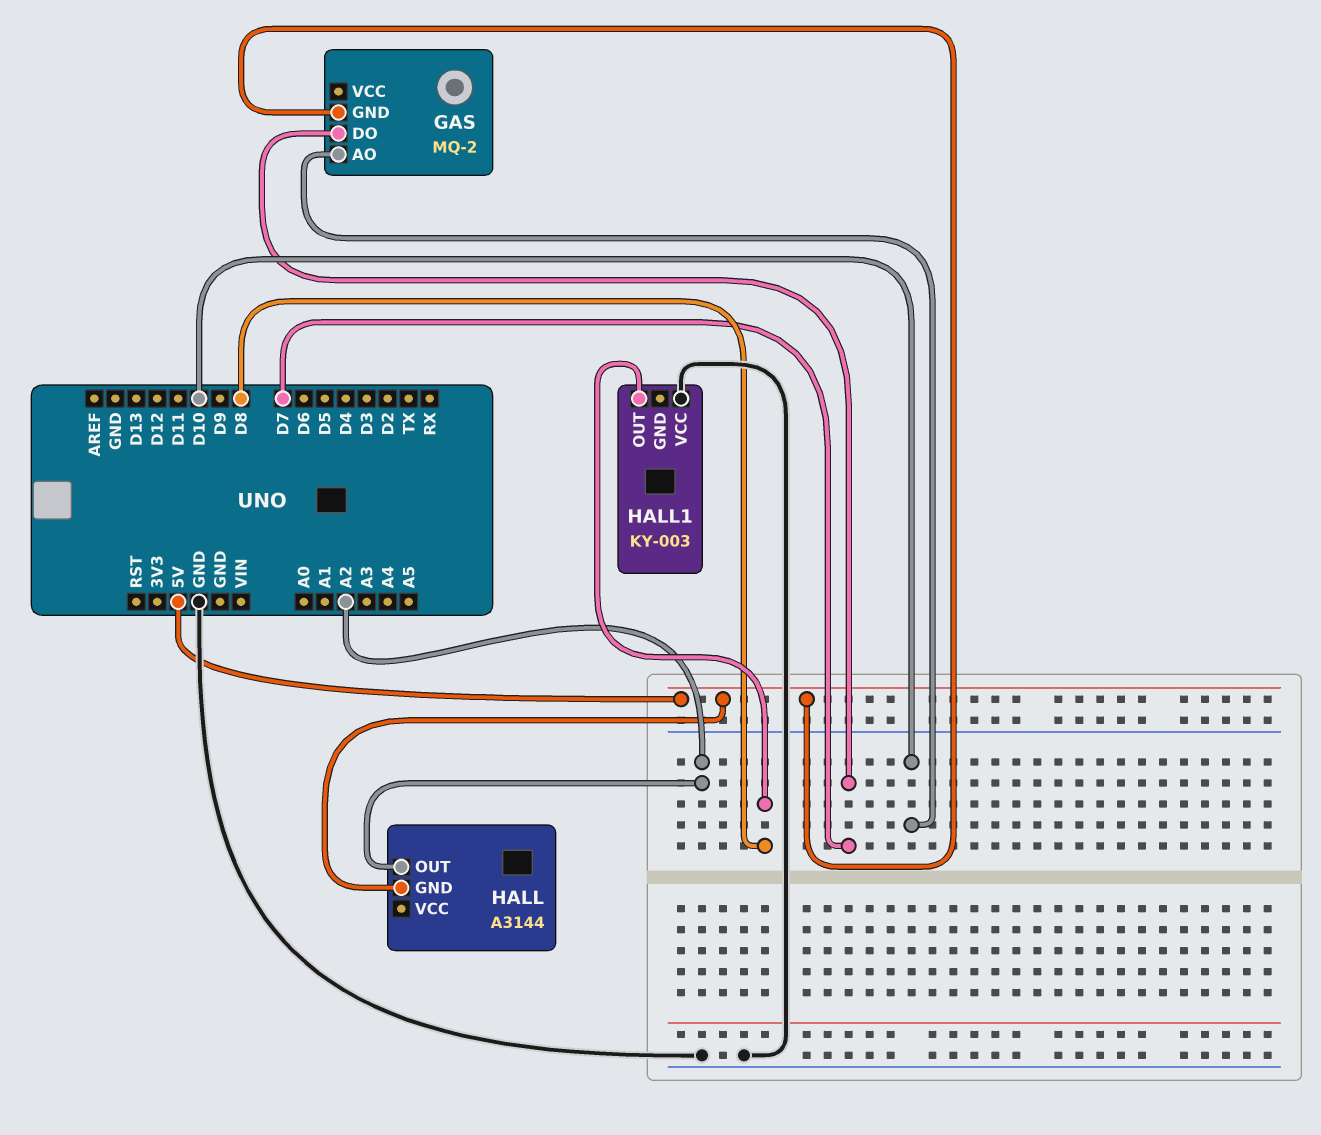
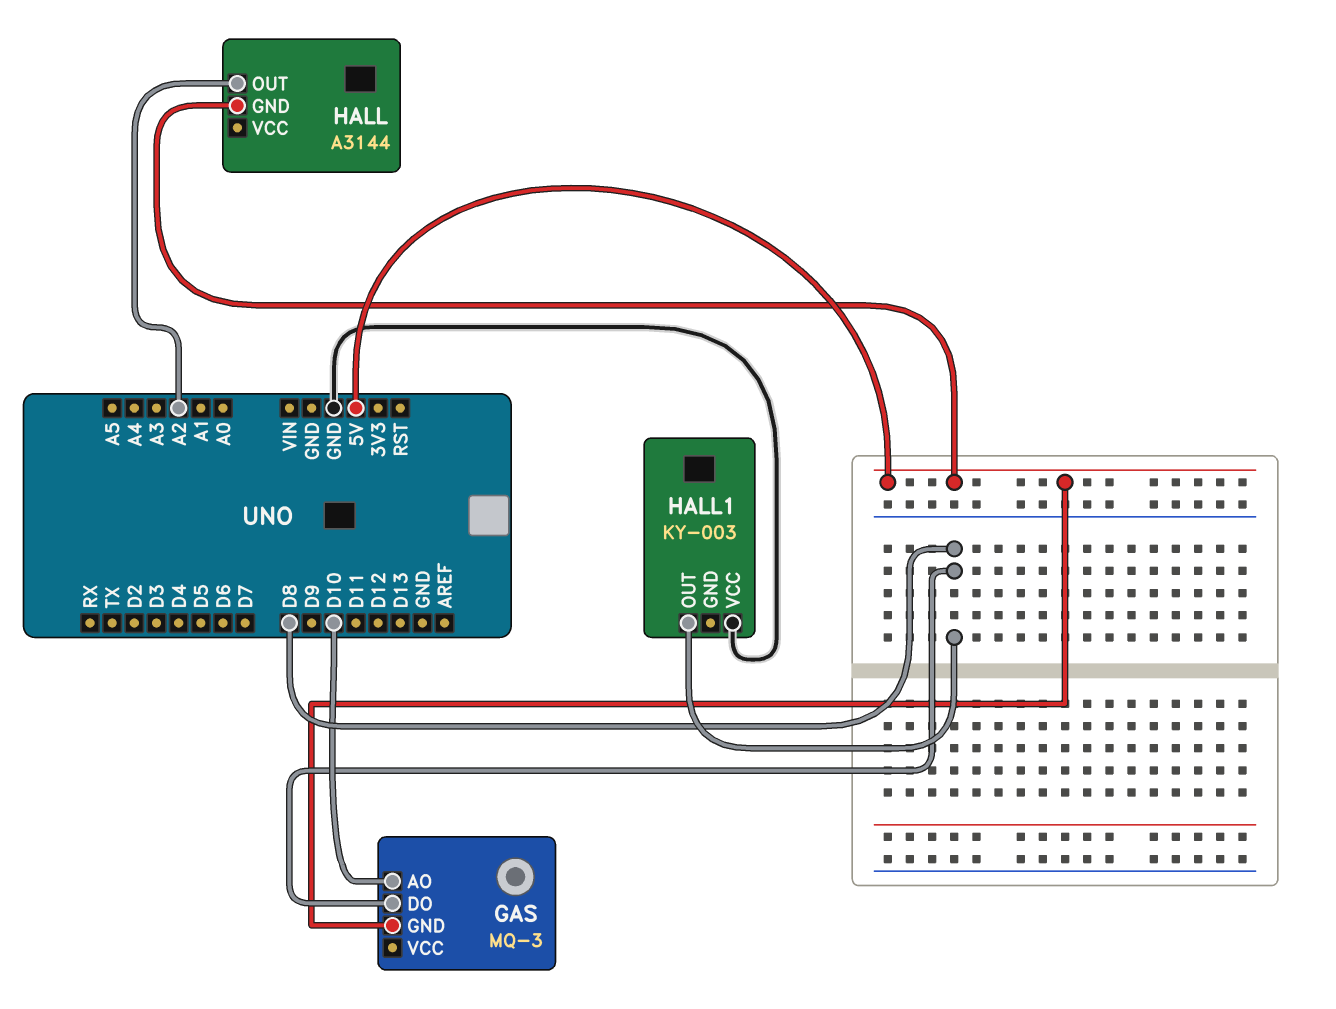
GAS: MQ-2 -> MQ-3
GAS pin DO: D7 -> D8

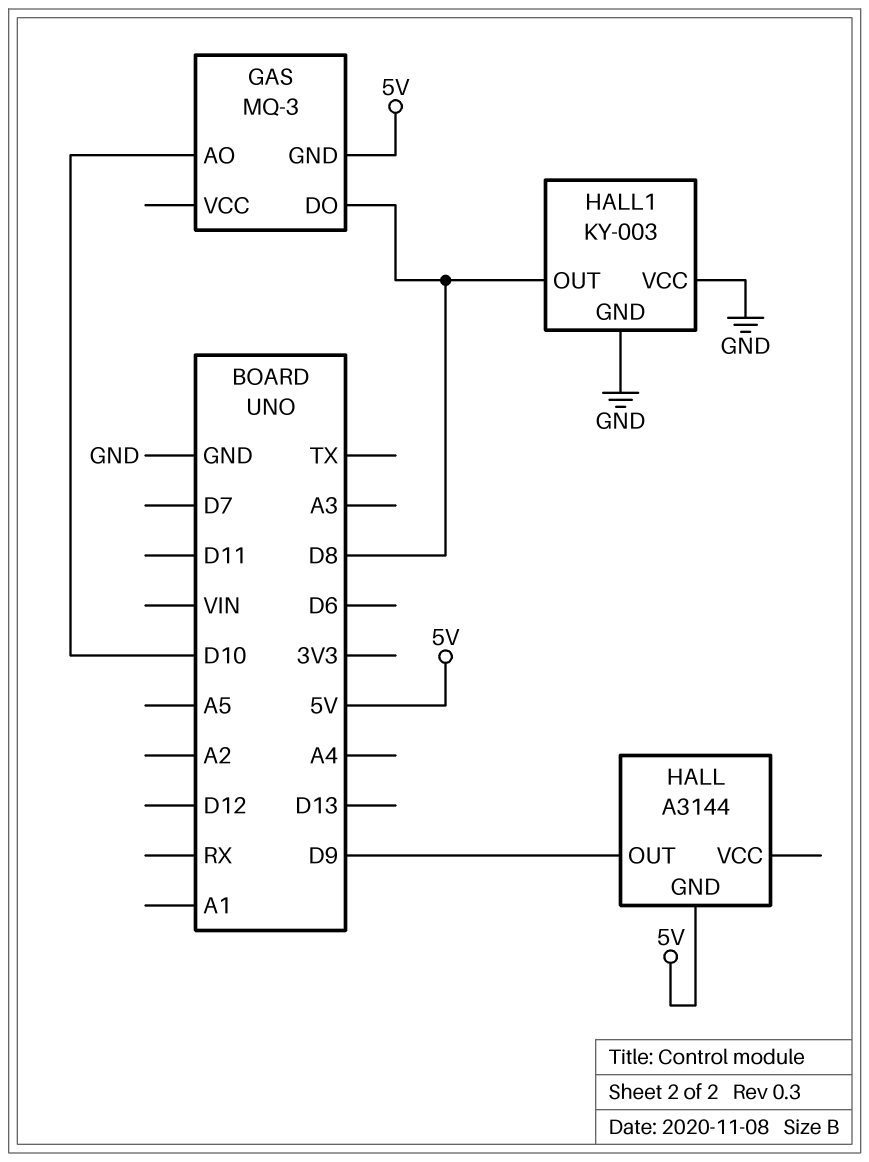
HALL pin OUT: A2 -> D9
HALL1 pin GND: none -> GND

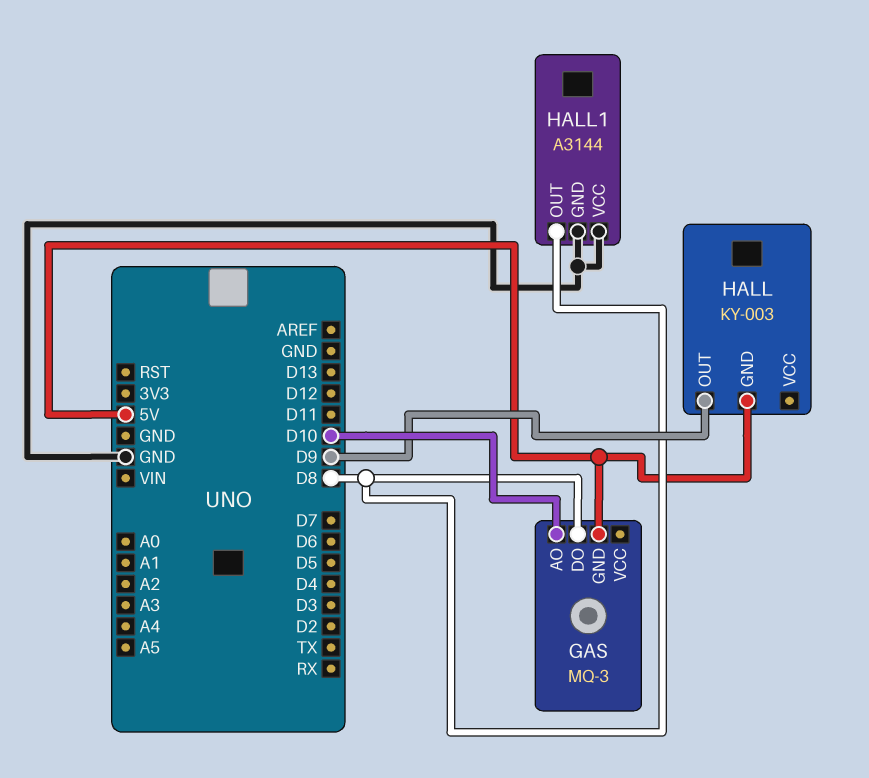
HALL: A3144 -> KY-003
HALL1: KY-003 -> A3144

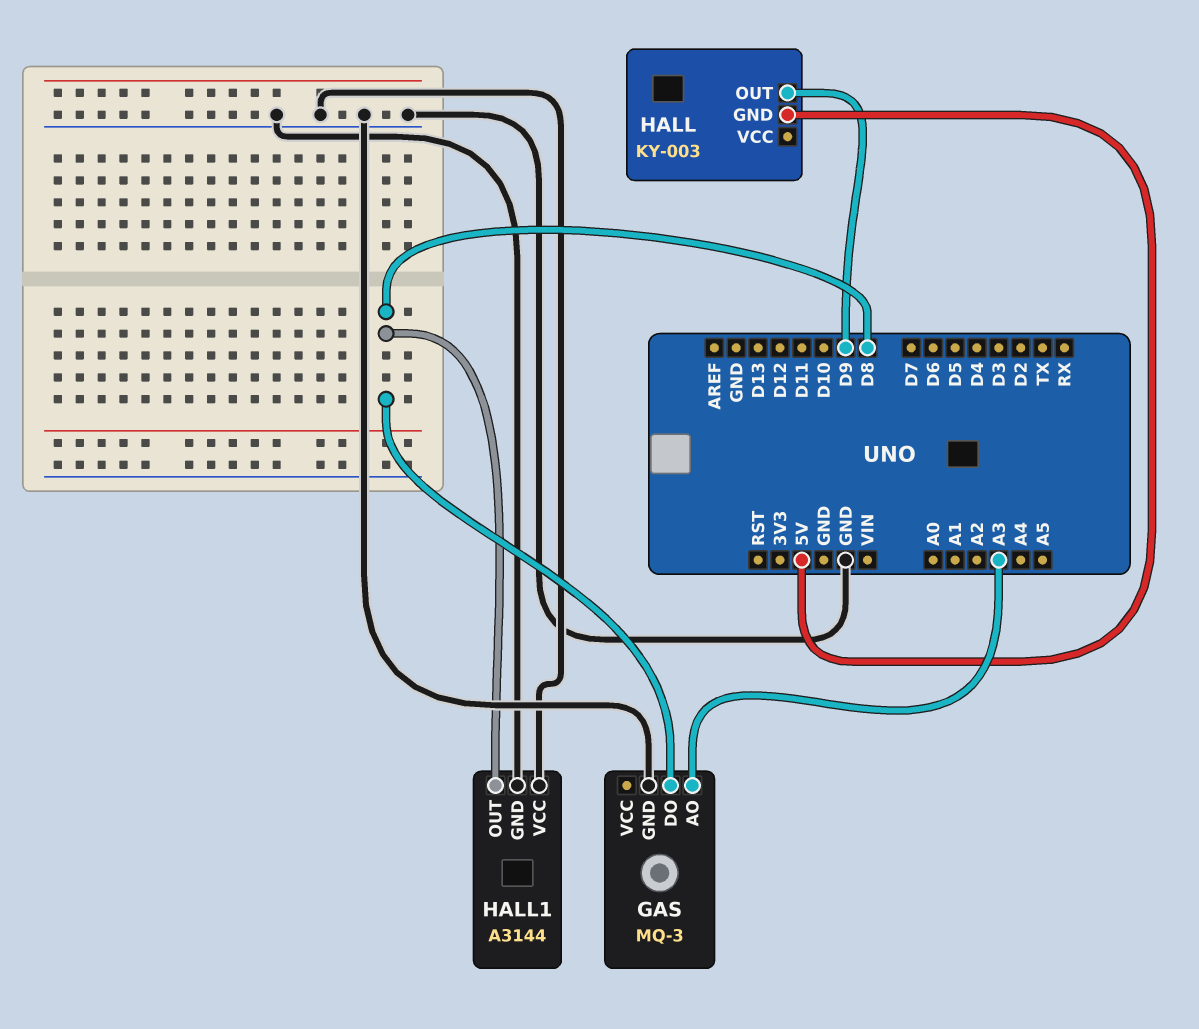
GAS pin AO: D10 -> A3
GAS pin GND: 5V -> GND

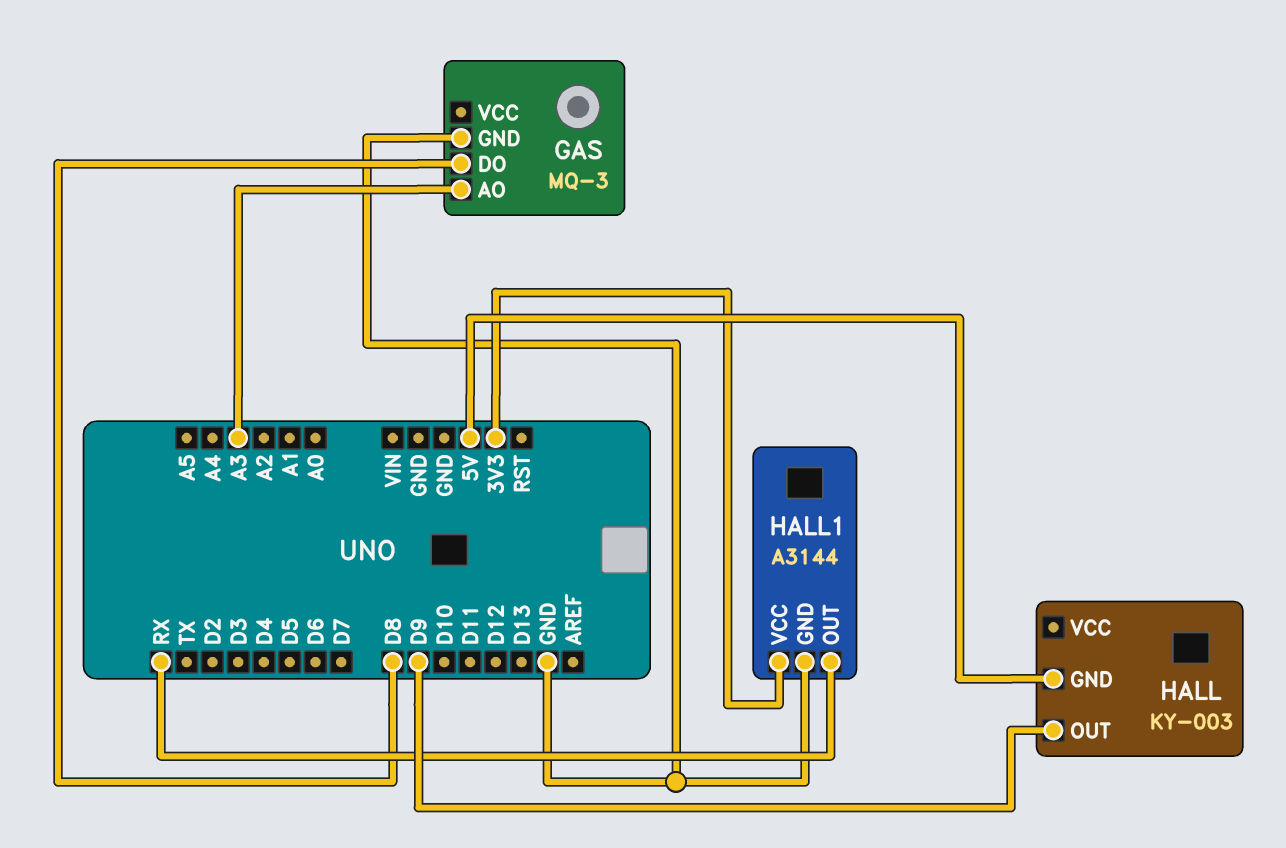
HALL1 pin OUT: D8 -> RX
HALL1 pin VCC: GND -> 3V3

